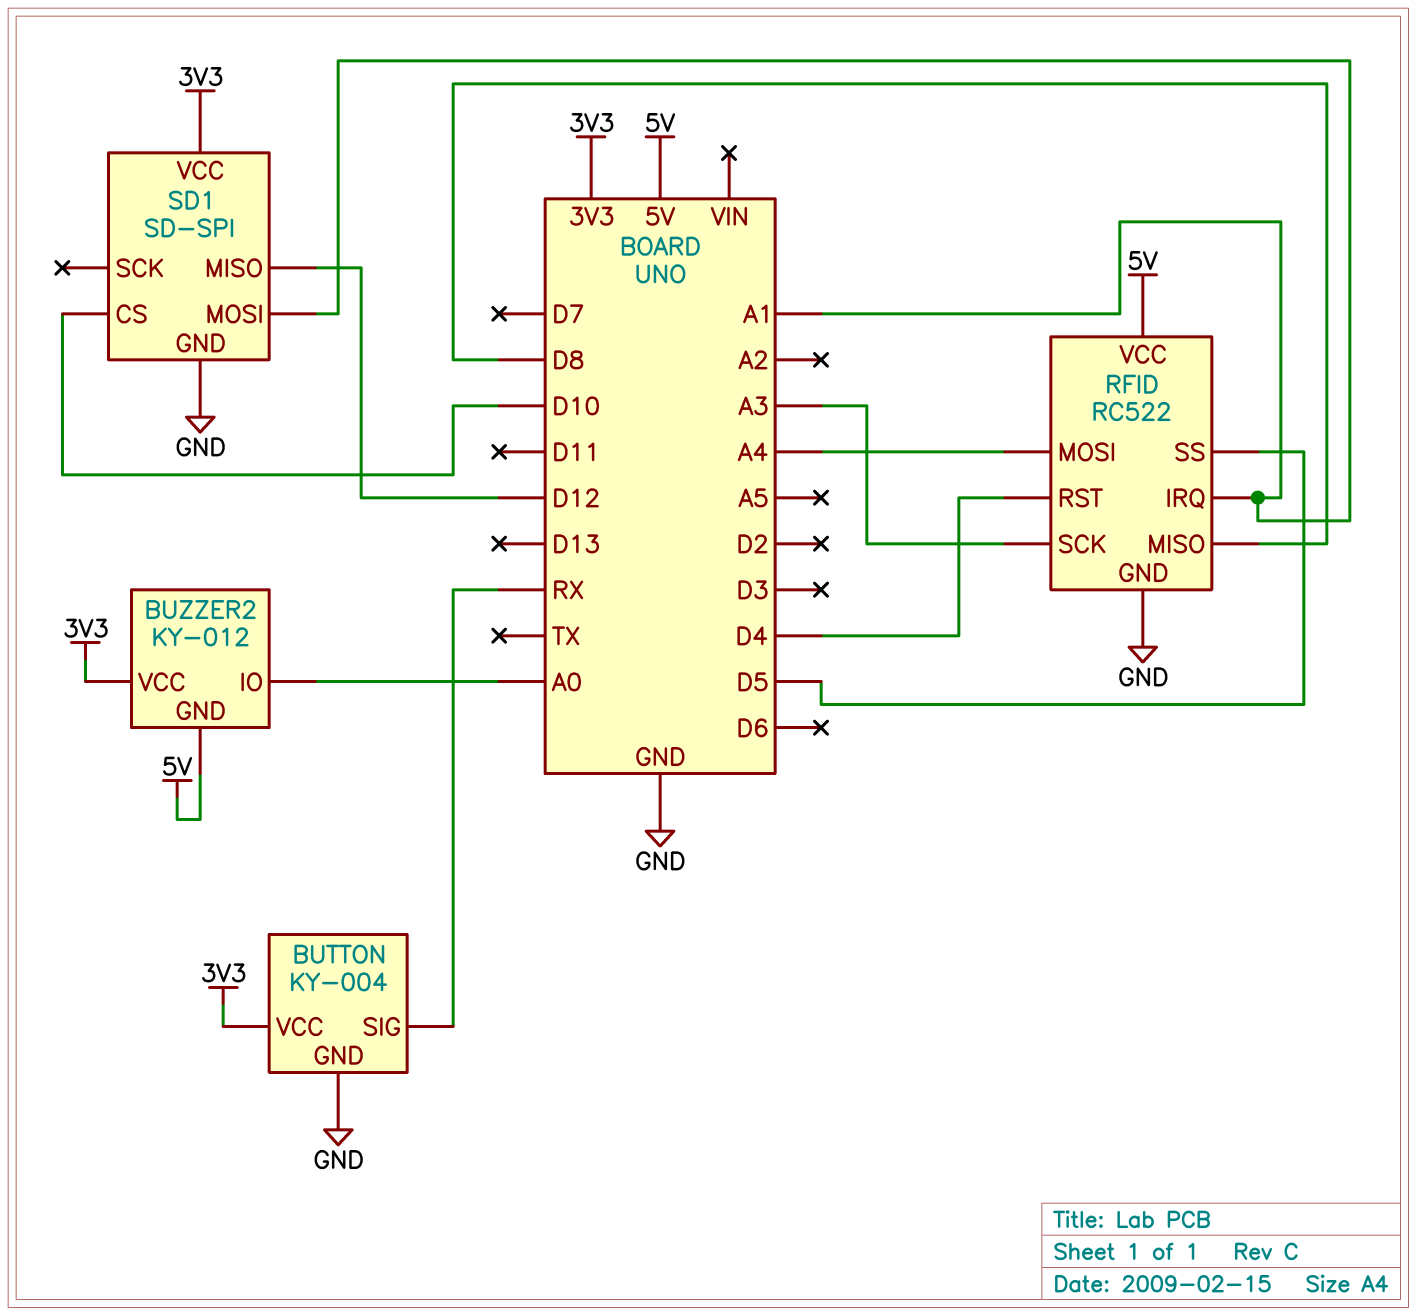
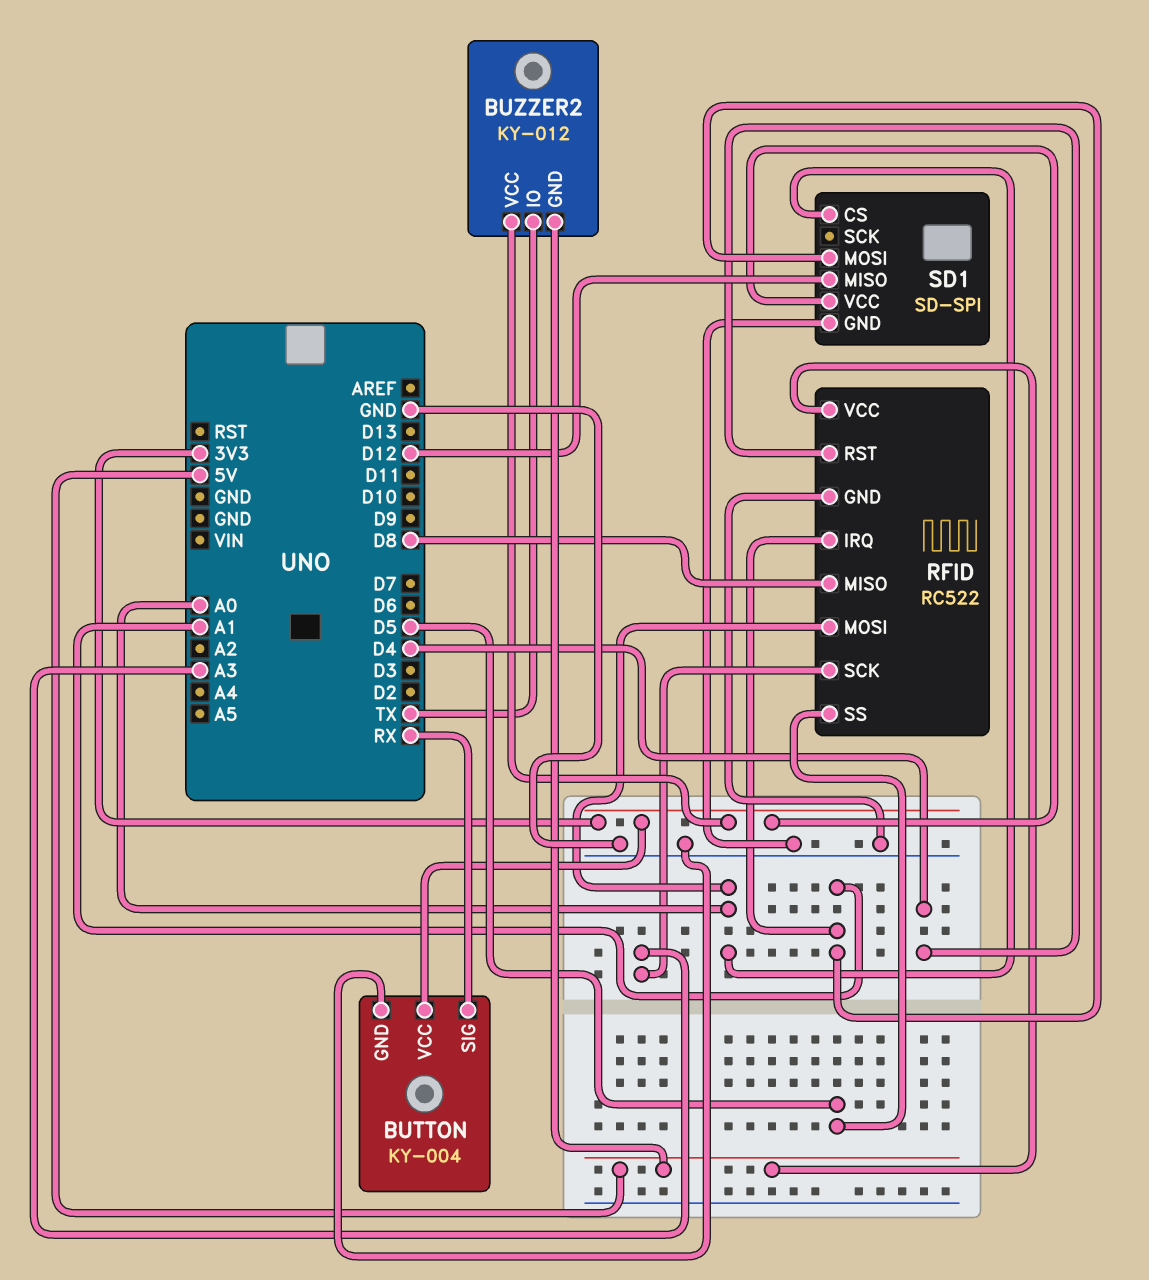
BUZZER2 pin IO: A0 -> TX
RFID pin MOSI: A4 -> A0
SD1 pin CS: D10 -> A0

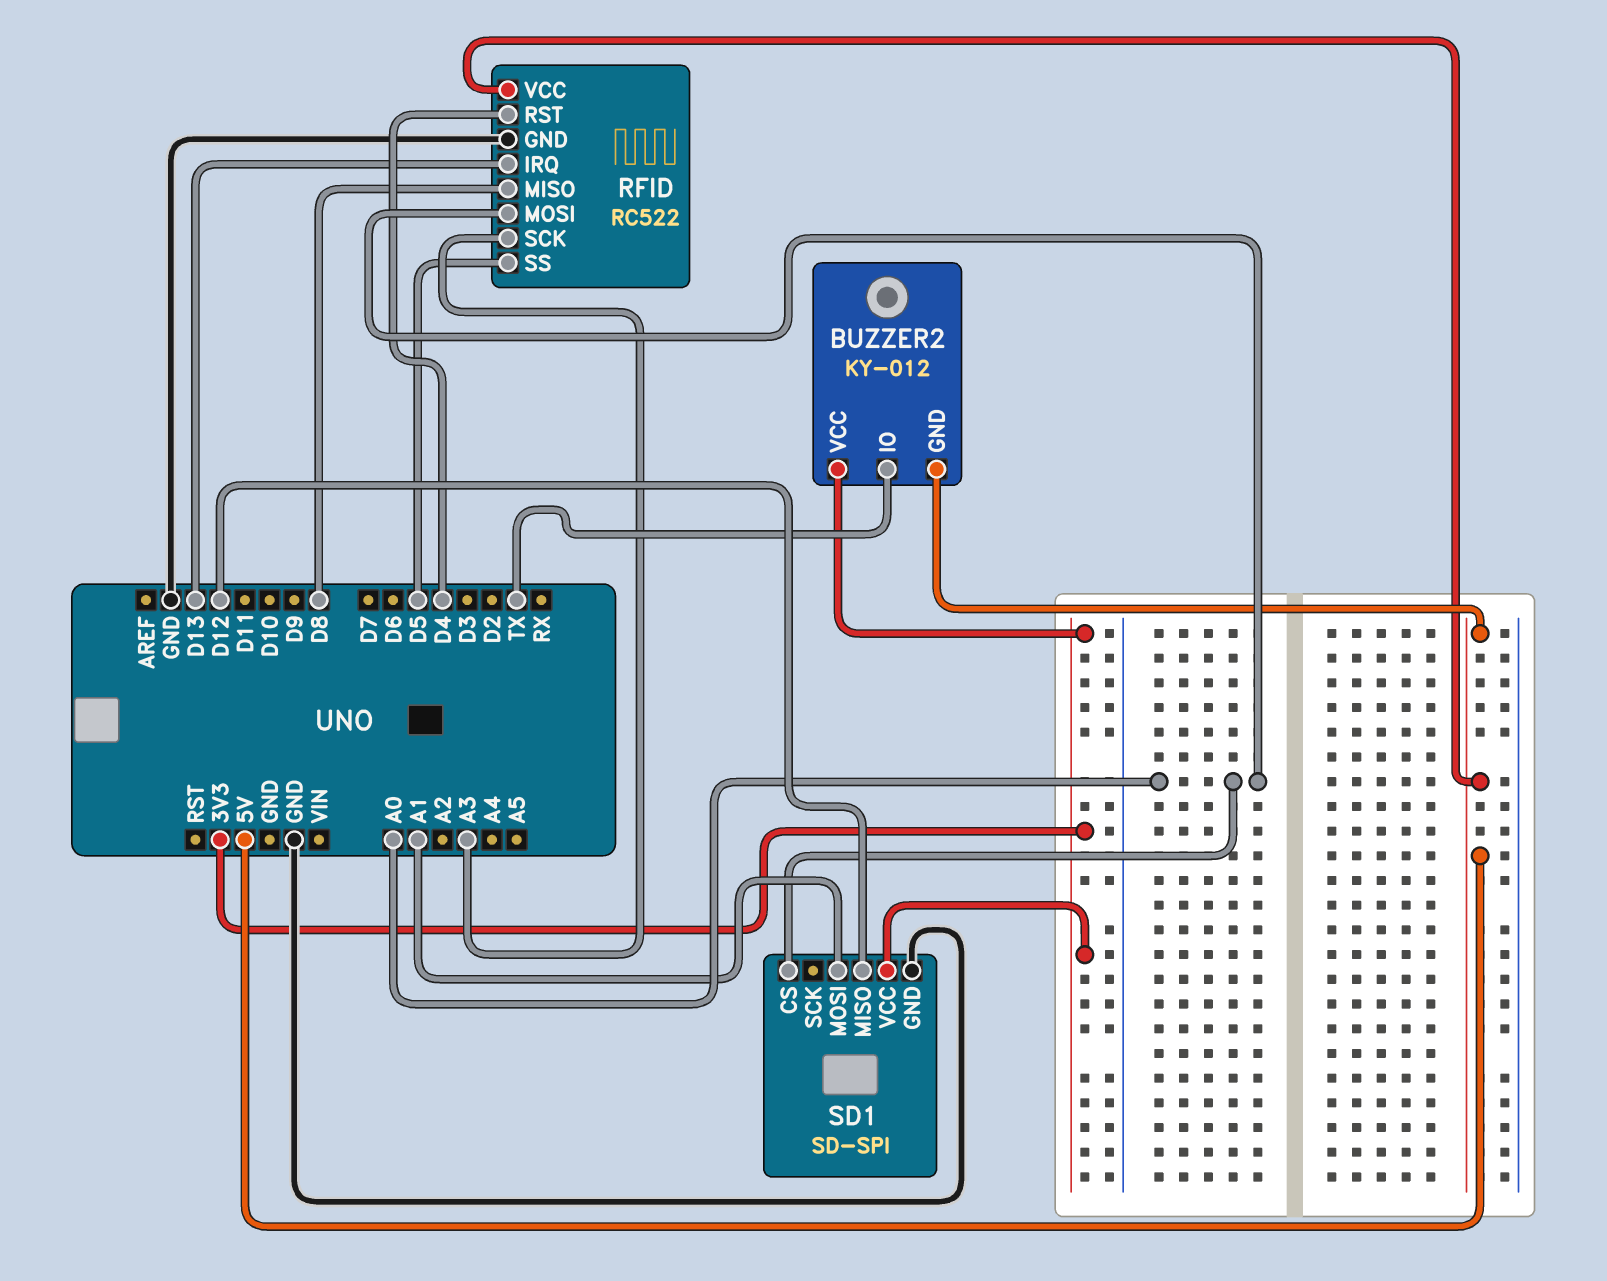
BUTTON: KY-004 -> none
BUTTON pin GND: GND -> none
BUTTON pin SIG: RX -> none
BUTTON pin VCC: 3V3 -> none
RFID pin IRQ: A1 -> D13

